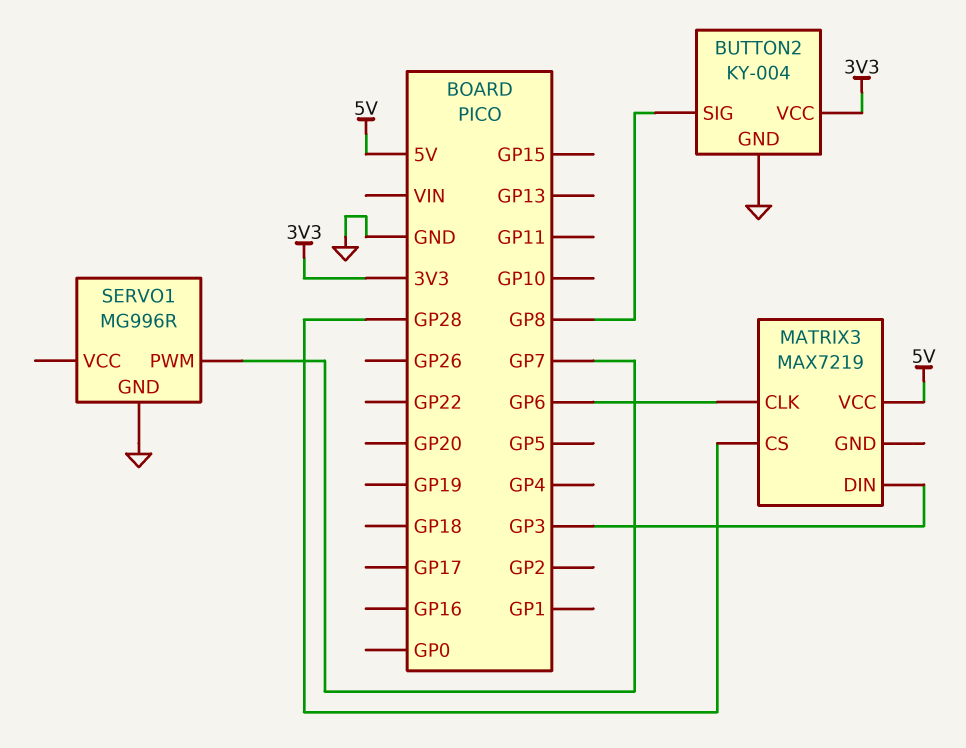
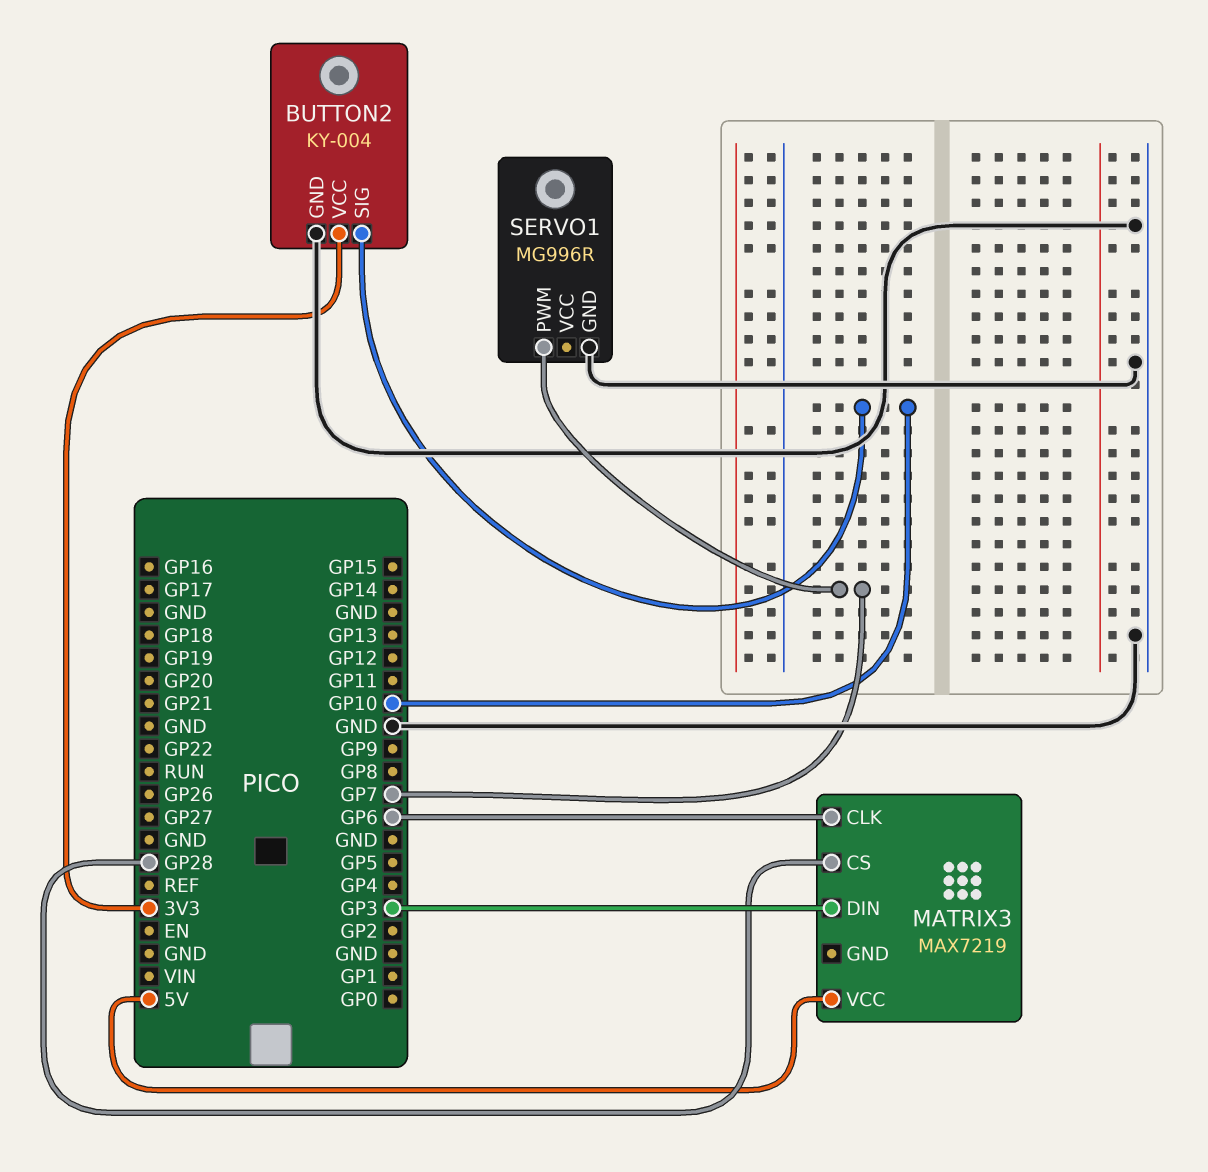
BUTTON2 pin SIG: GP8 -> GP10

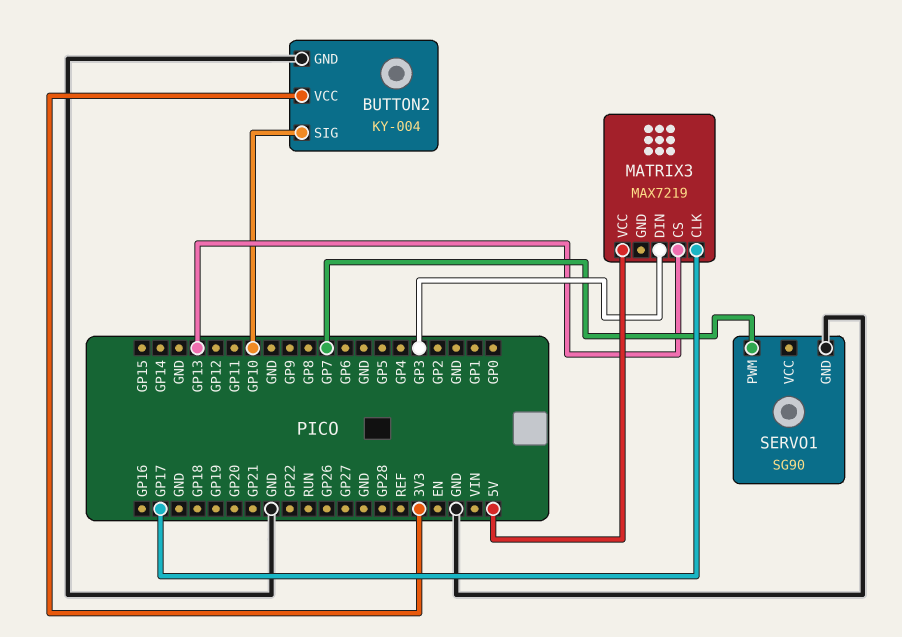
MATRIX3 pin CLK: GP6 -> GP17
MATRIX3 pin CS: GP28 -> GP13
SERVO1: MG996R -> SG90

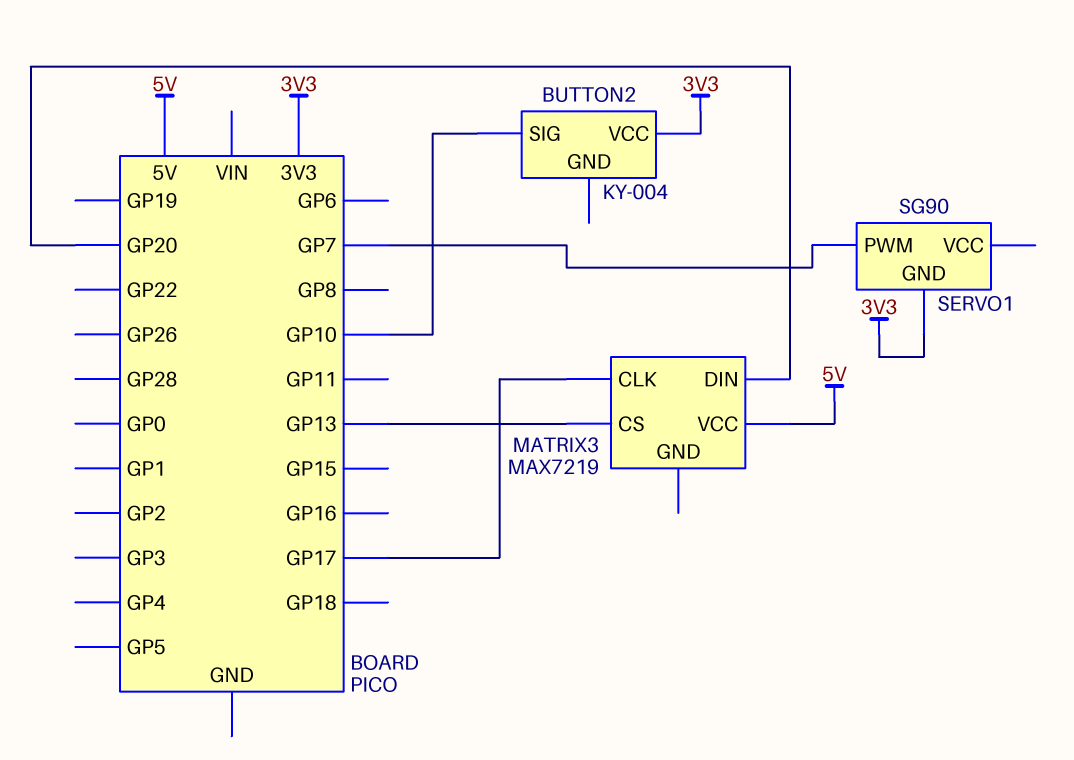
BUTTON2 pin GND: GND -> none
MATRIX3 pin DIN: GP3 -> GP20
SERVO1 pin GND: GND -> 3V3

